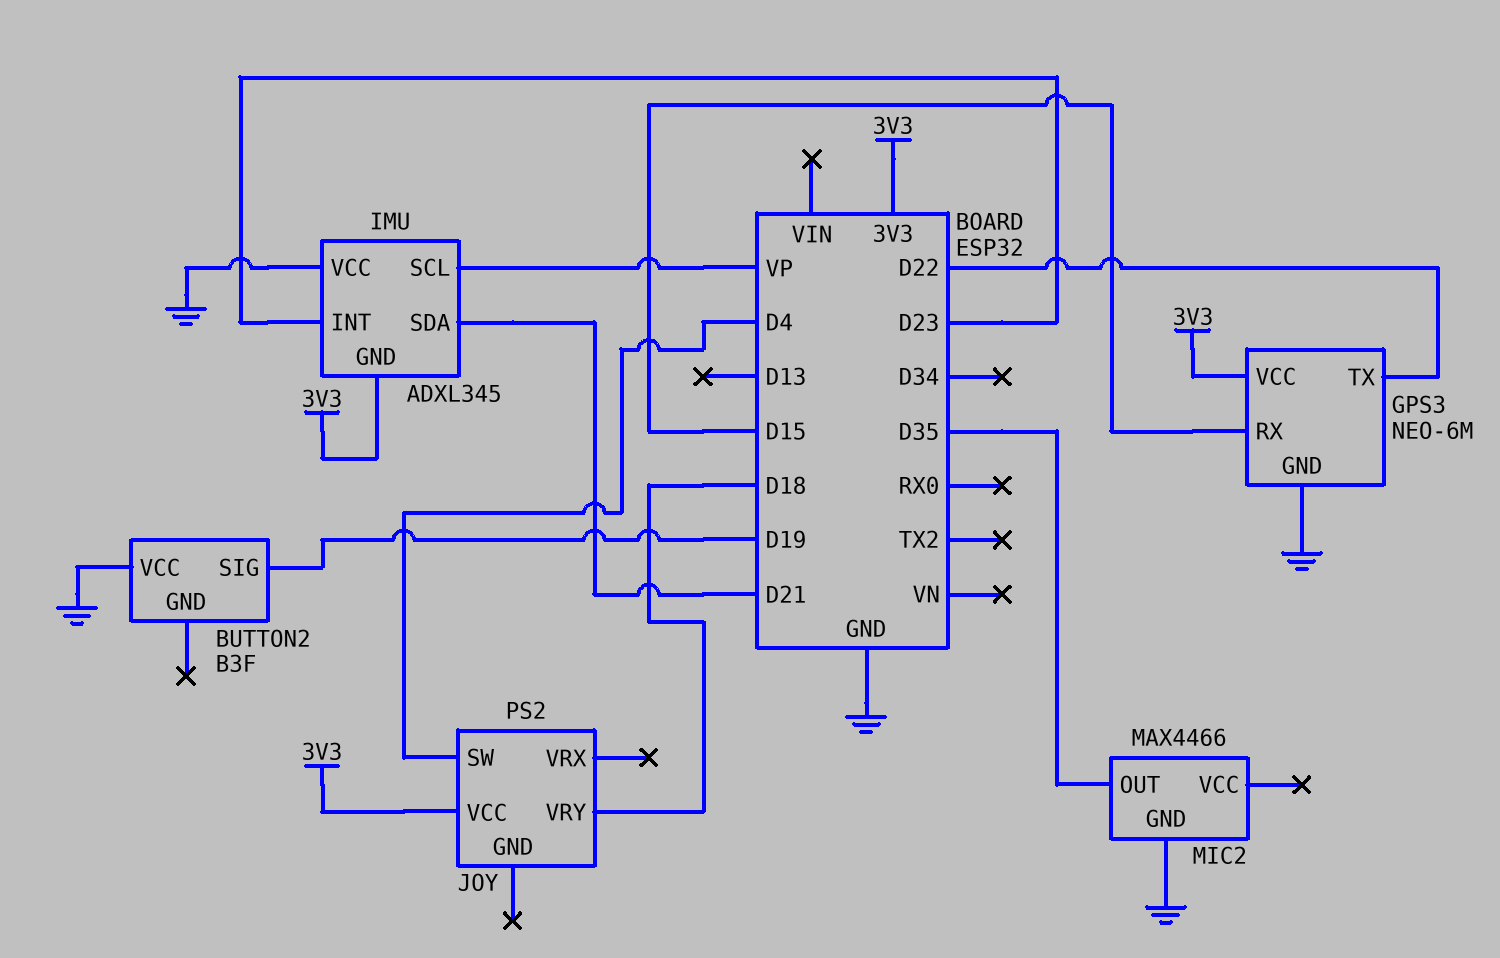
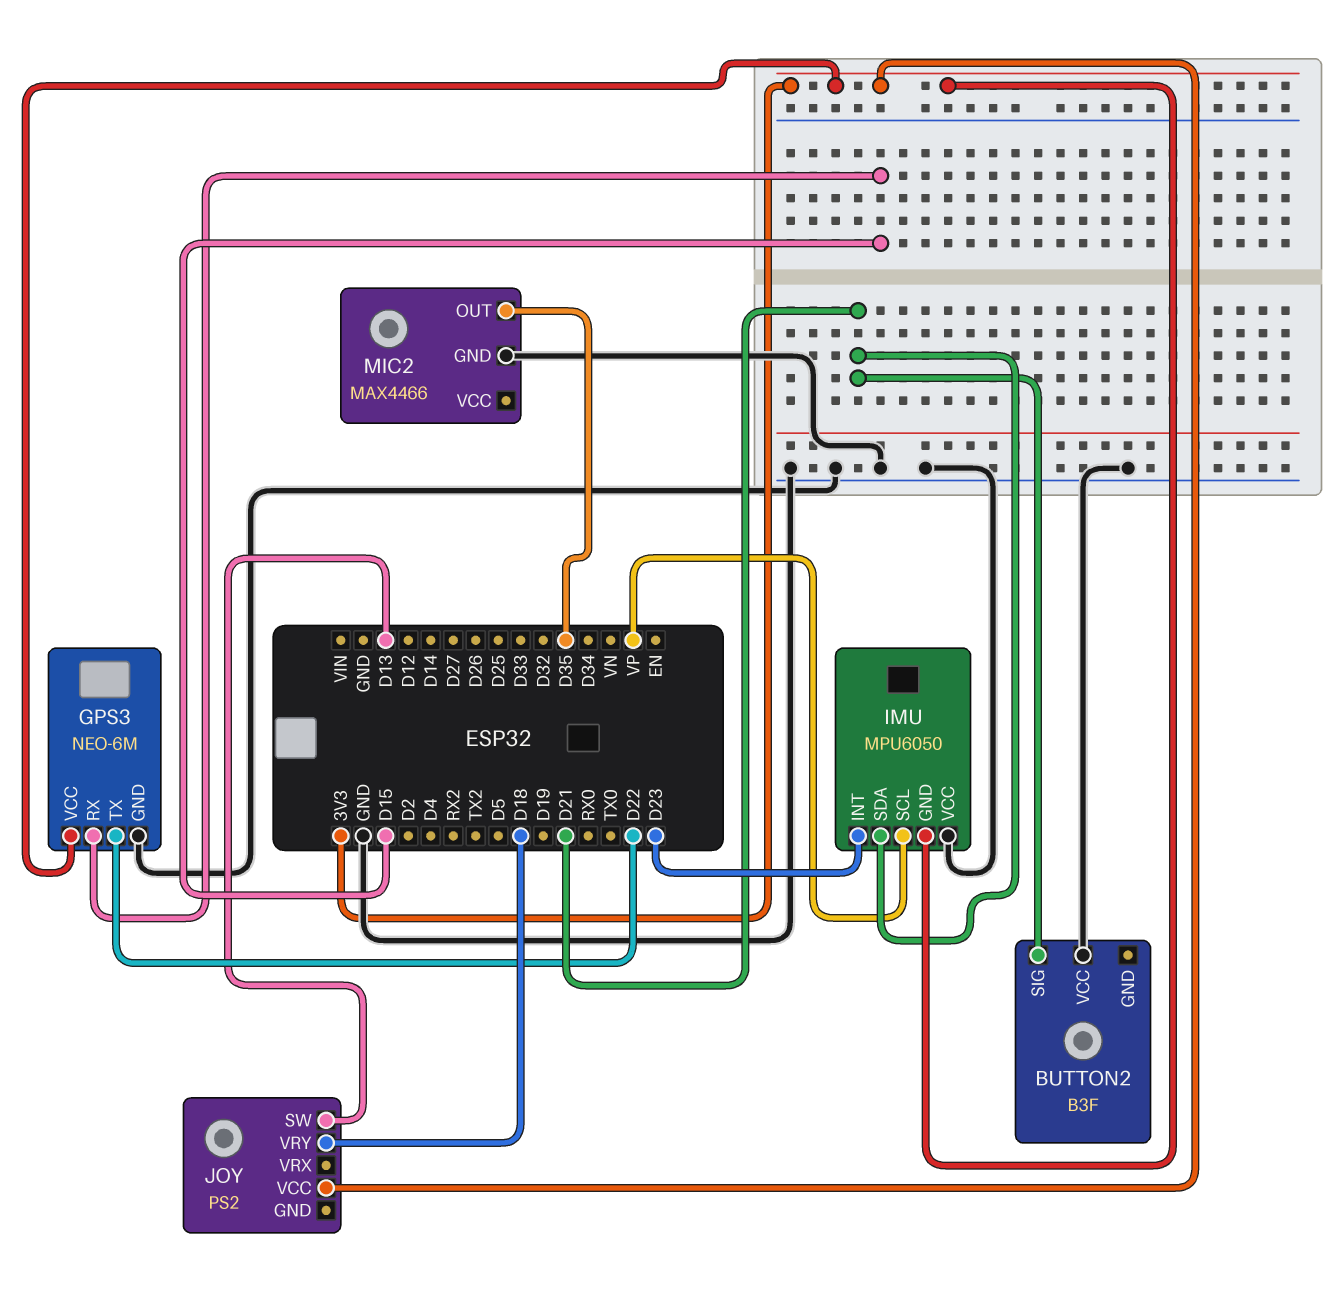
BUTTON2 pin SIG: D19 -> D21
IMU: ADXL345 -> MPU6050
JOY pin SW: D4 -> D13

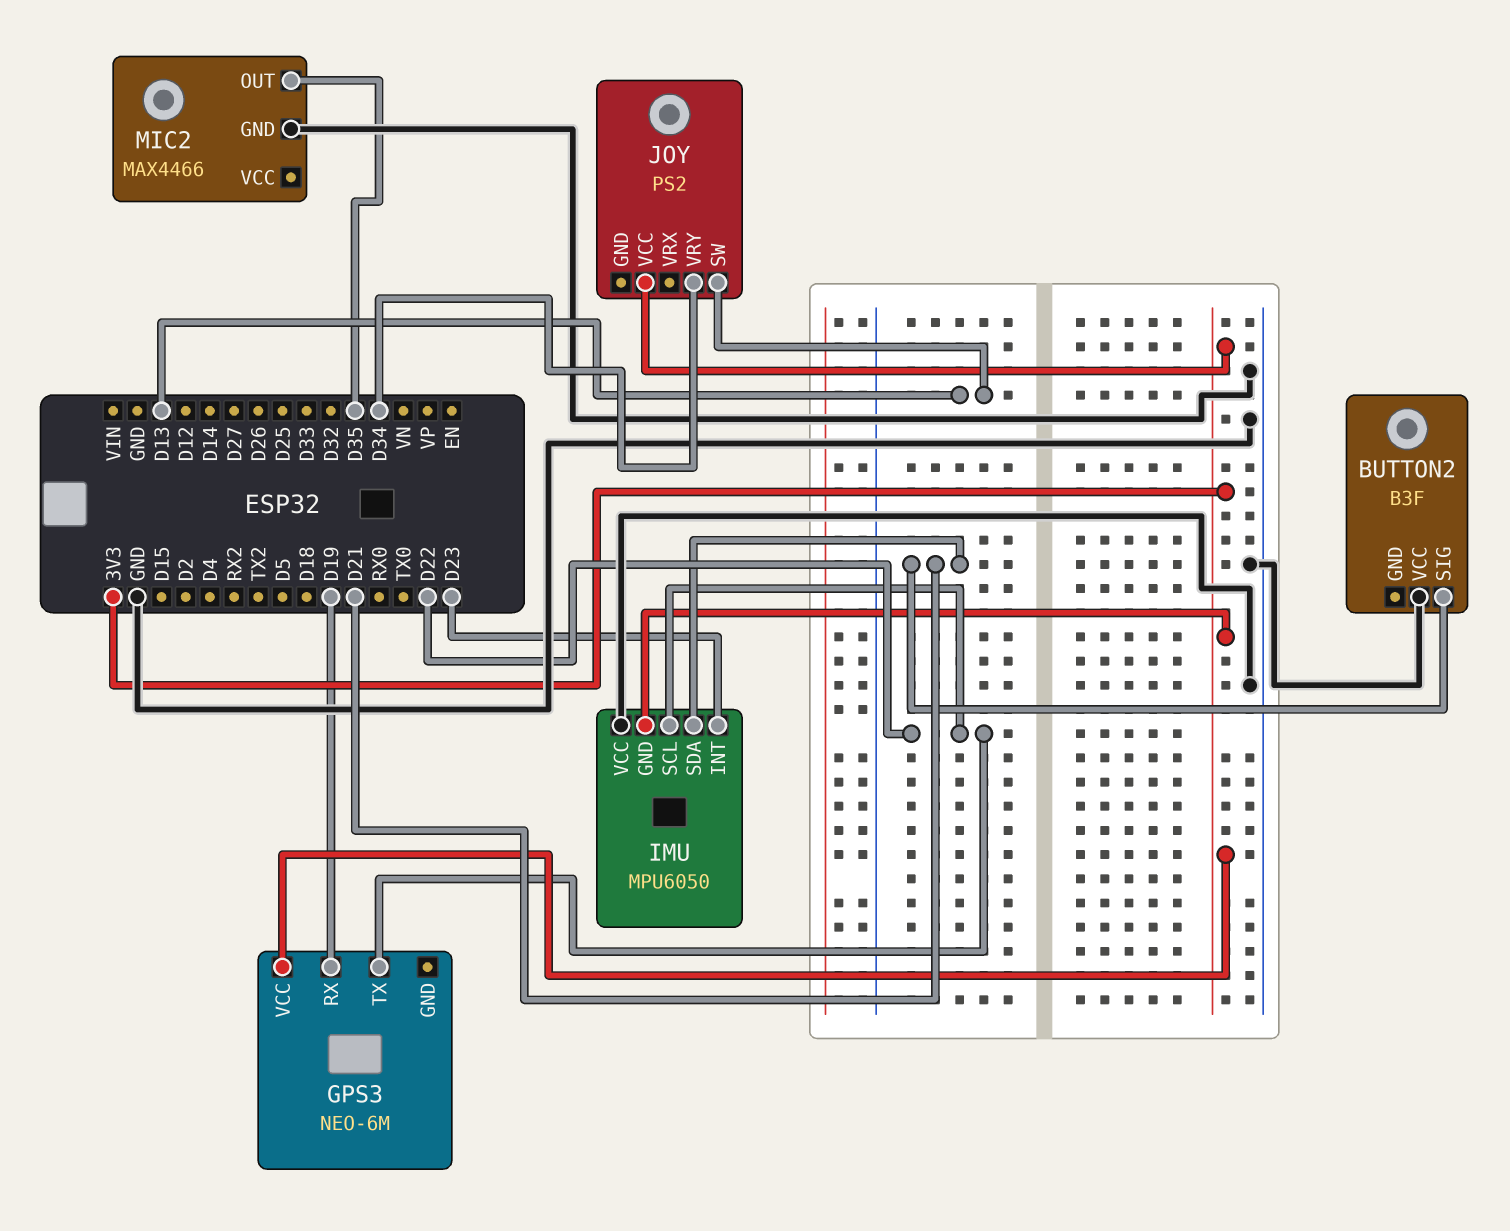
GPS3 pin GND: GND -> none
GPS3 pin RX: D15 -> D19
IMU pin SCL: VP -> D22
JOY pin VRY: D18 -> D34

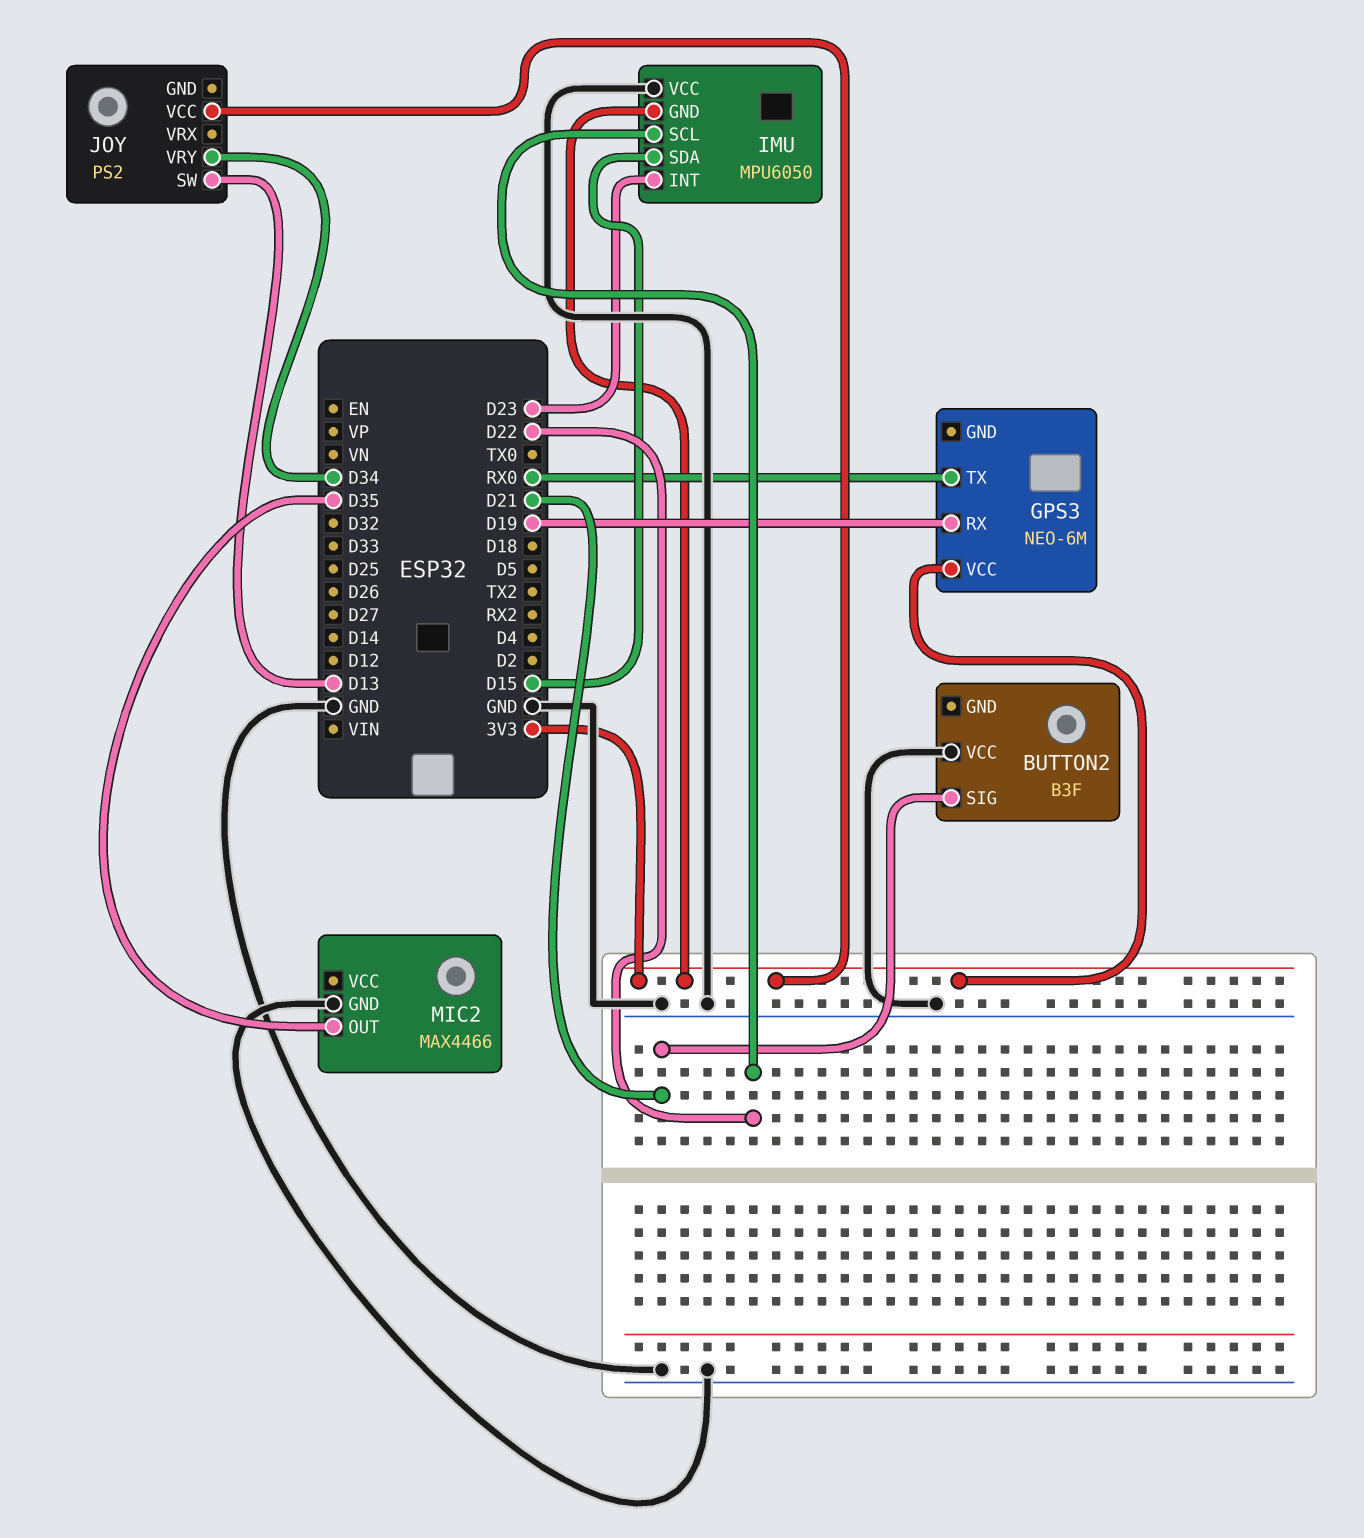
GPS3 pin TX: D22 -> RX0
IMU pin SDA: D21 -> D15

